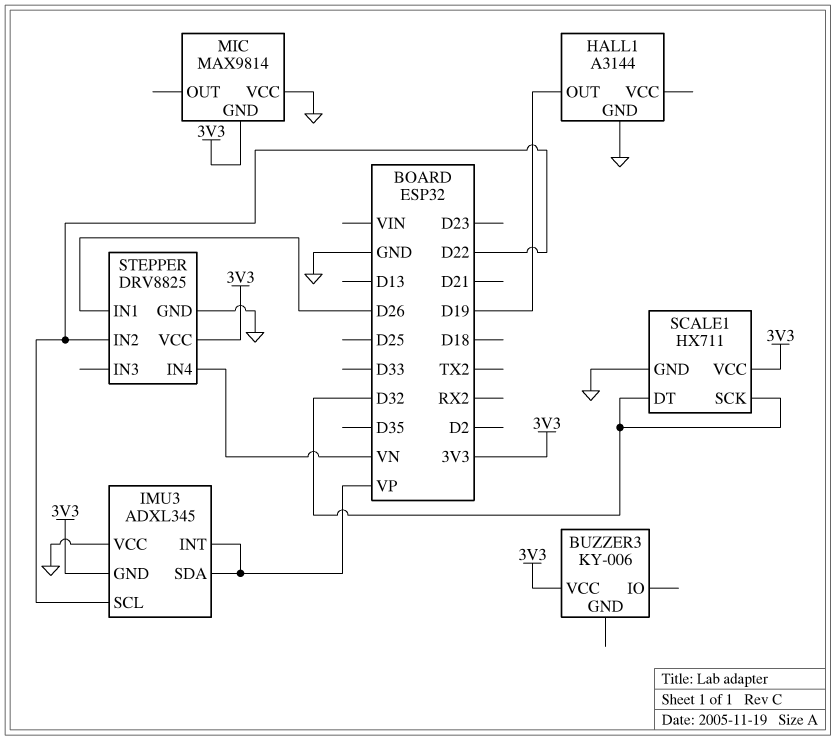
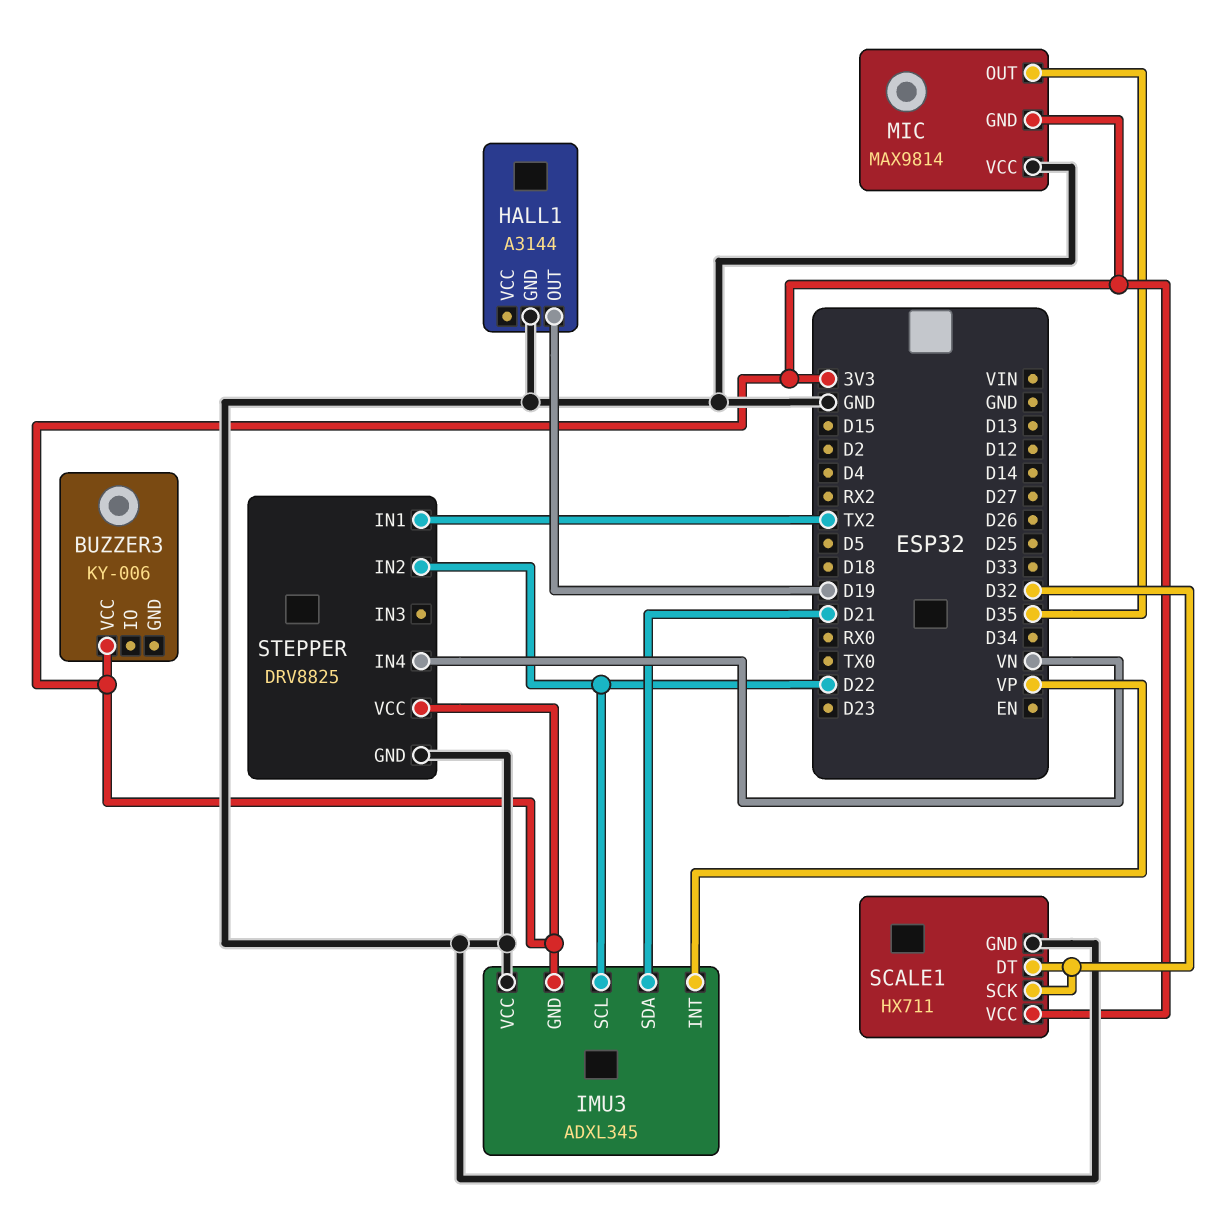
IMU3 pin SDA: VP -> D21
MIC pin OUT: none -> D35
STEPPER pin IN1: D26 -> TX2

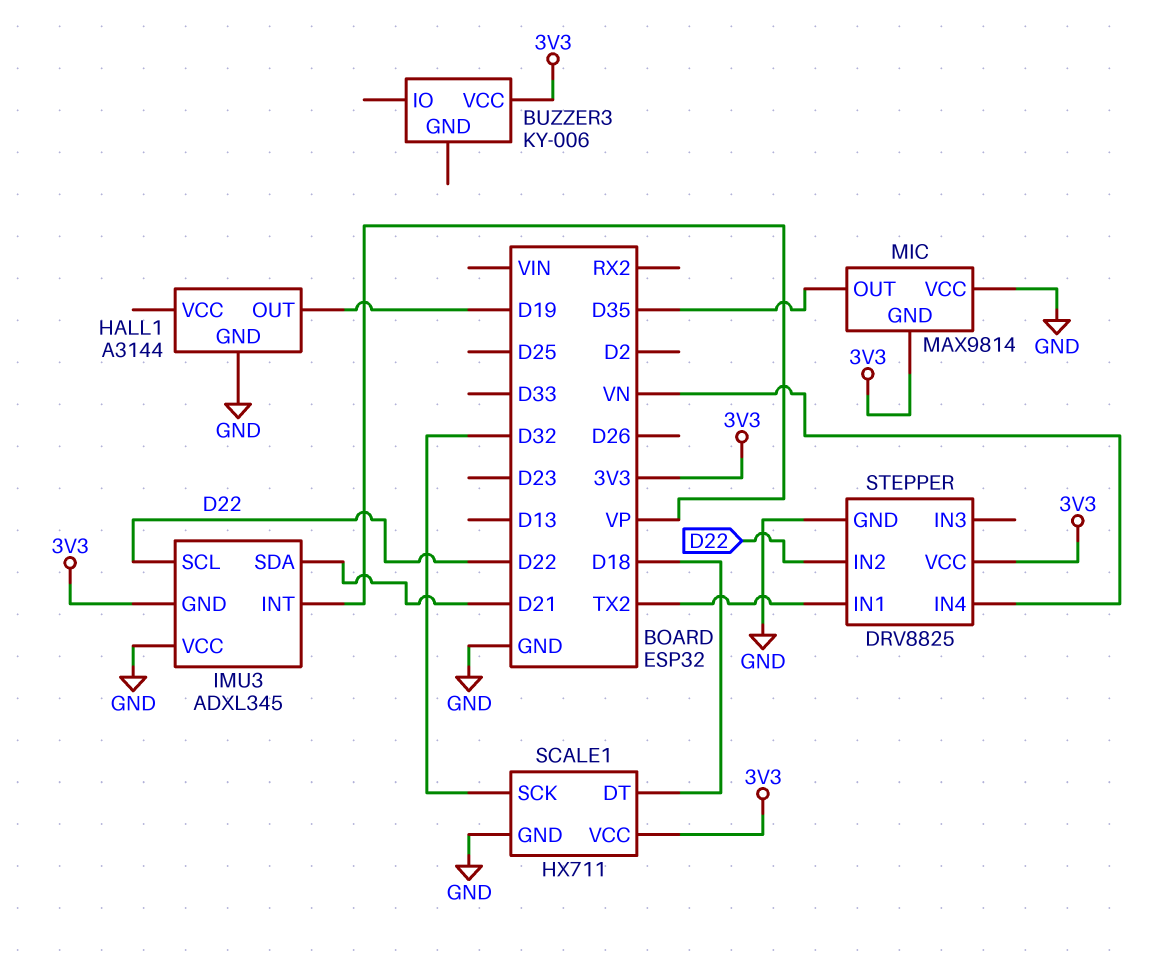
SCALE1 pin DT: D32 -> D18

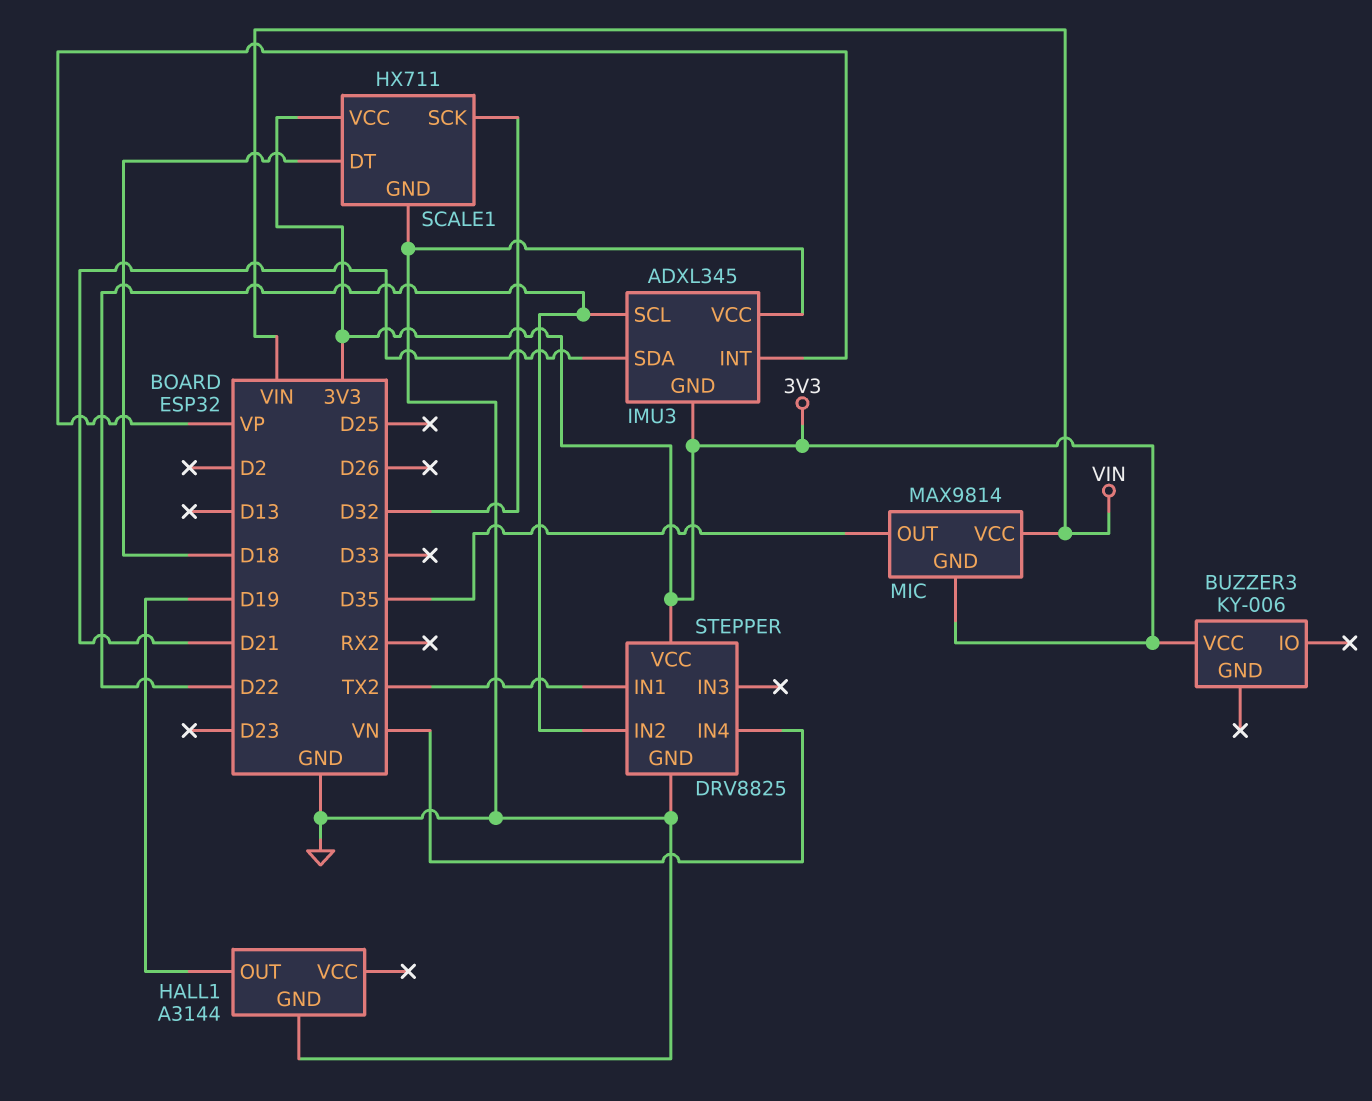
MIC pin VCC: GND -> VIN

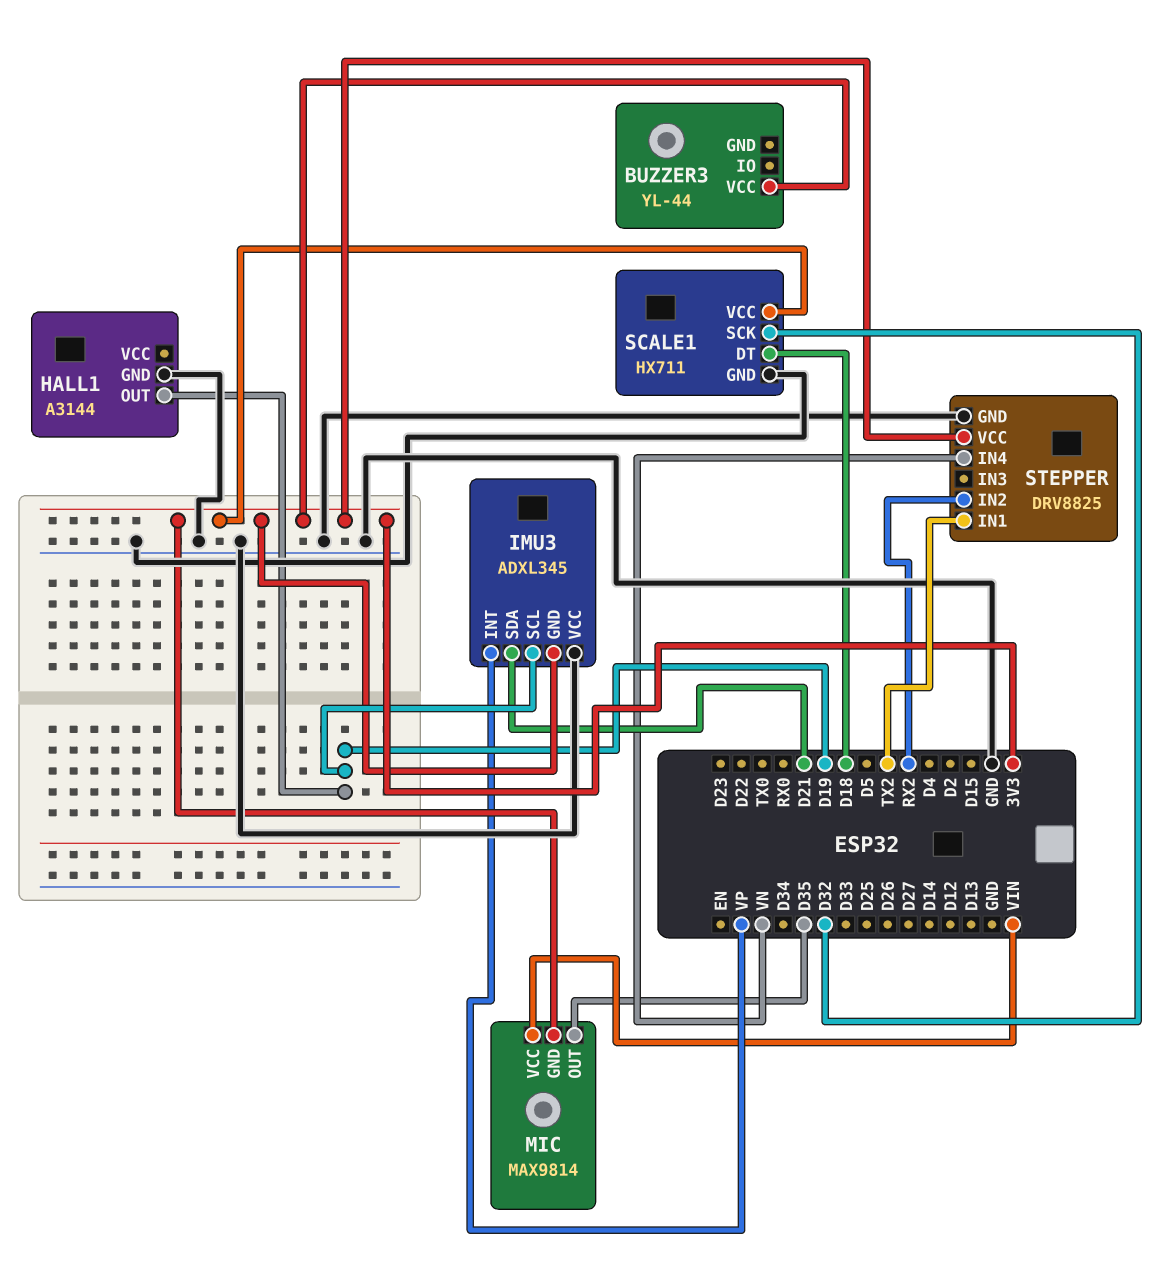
BUZZER3: KY-006 -> YL-44
IMU3 pin SCL: D22 -> D19
STEPPER pin IN2: D22 -> RX2

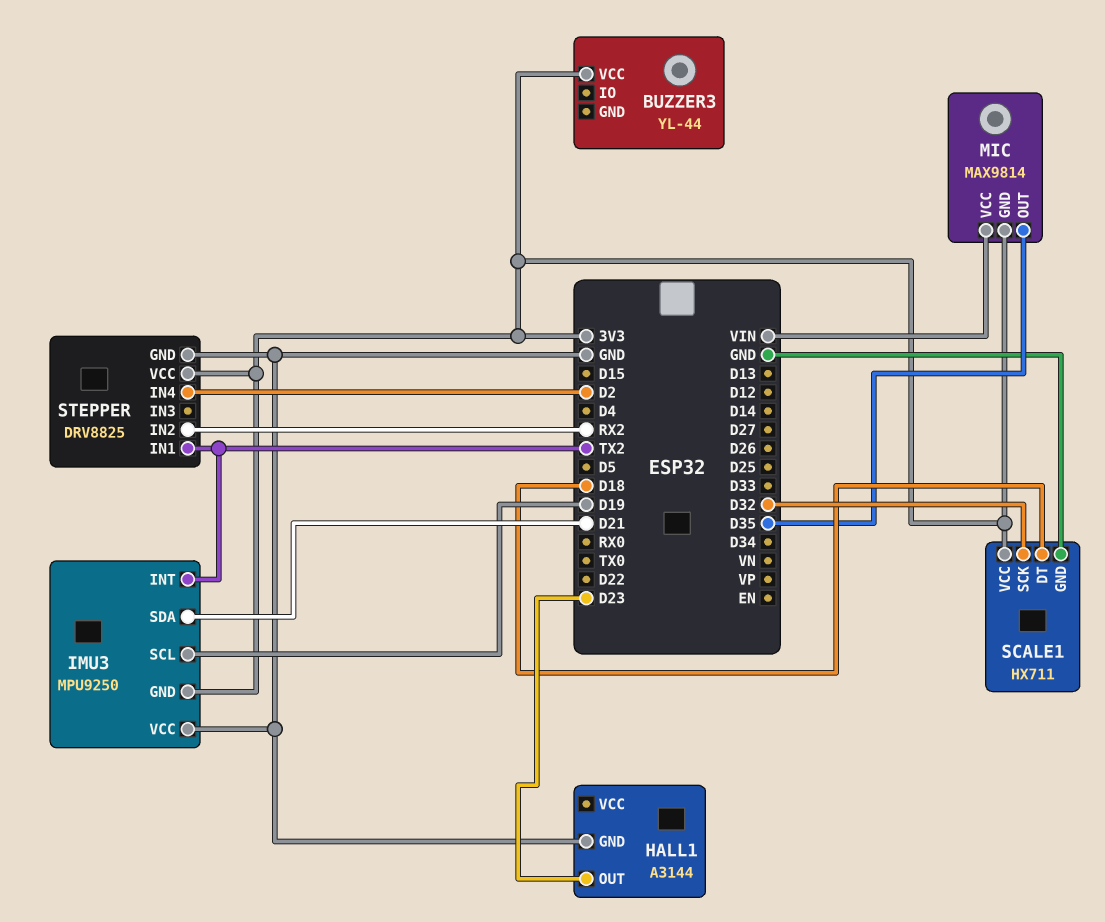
HALL1 pin OUT: D19 -> D23
IMU3: ADXL345 -> MPU9250
IMU3 pin INT: VP -> TX2
STEPPER pin IN4: VN -> D2

